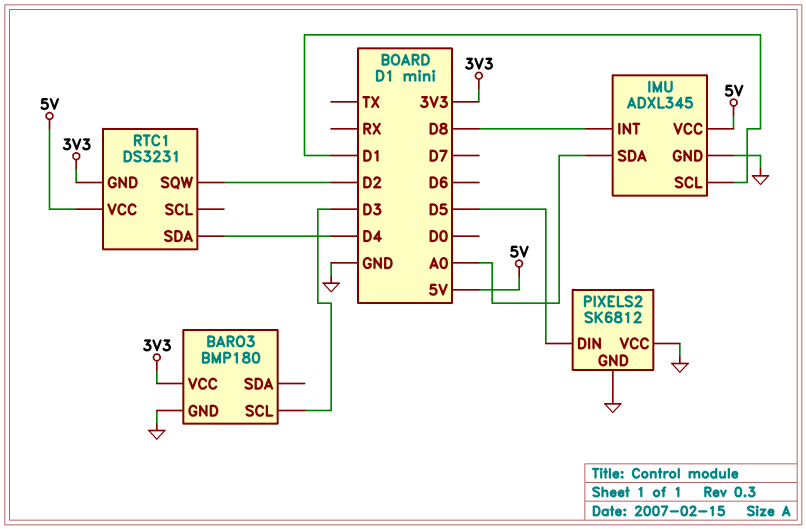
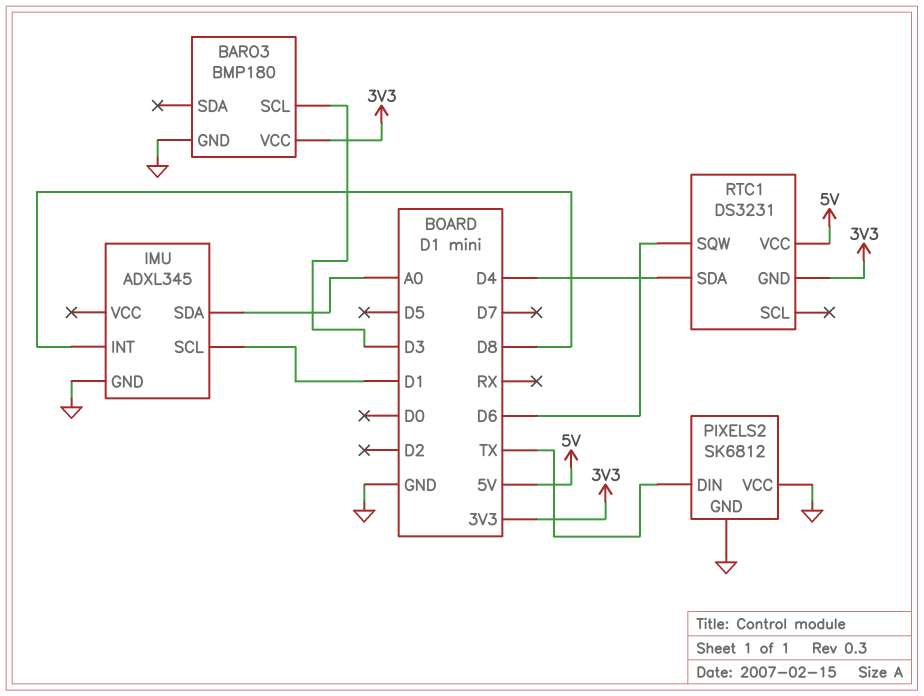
IMU pin VCC: 5V -> none
PIXELS2 pin DIN: D5 -> TX
RTC1 pin SQW: D2 -> D6

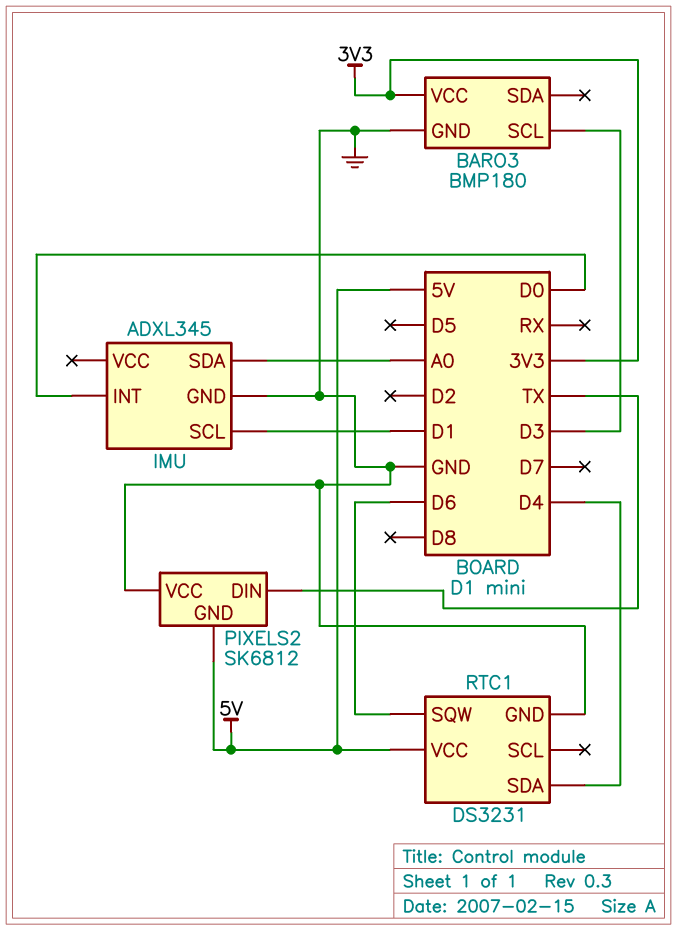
IMU pin INT: D8 -> D0
PIXELS2 pin GND: GND -> 5V
RTC1 pin GND: 3V3 -> GND

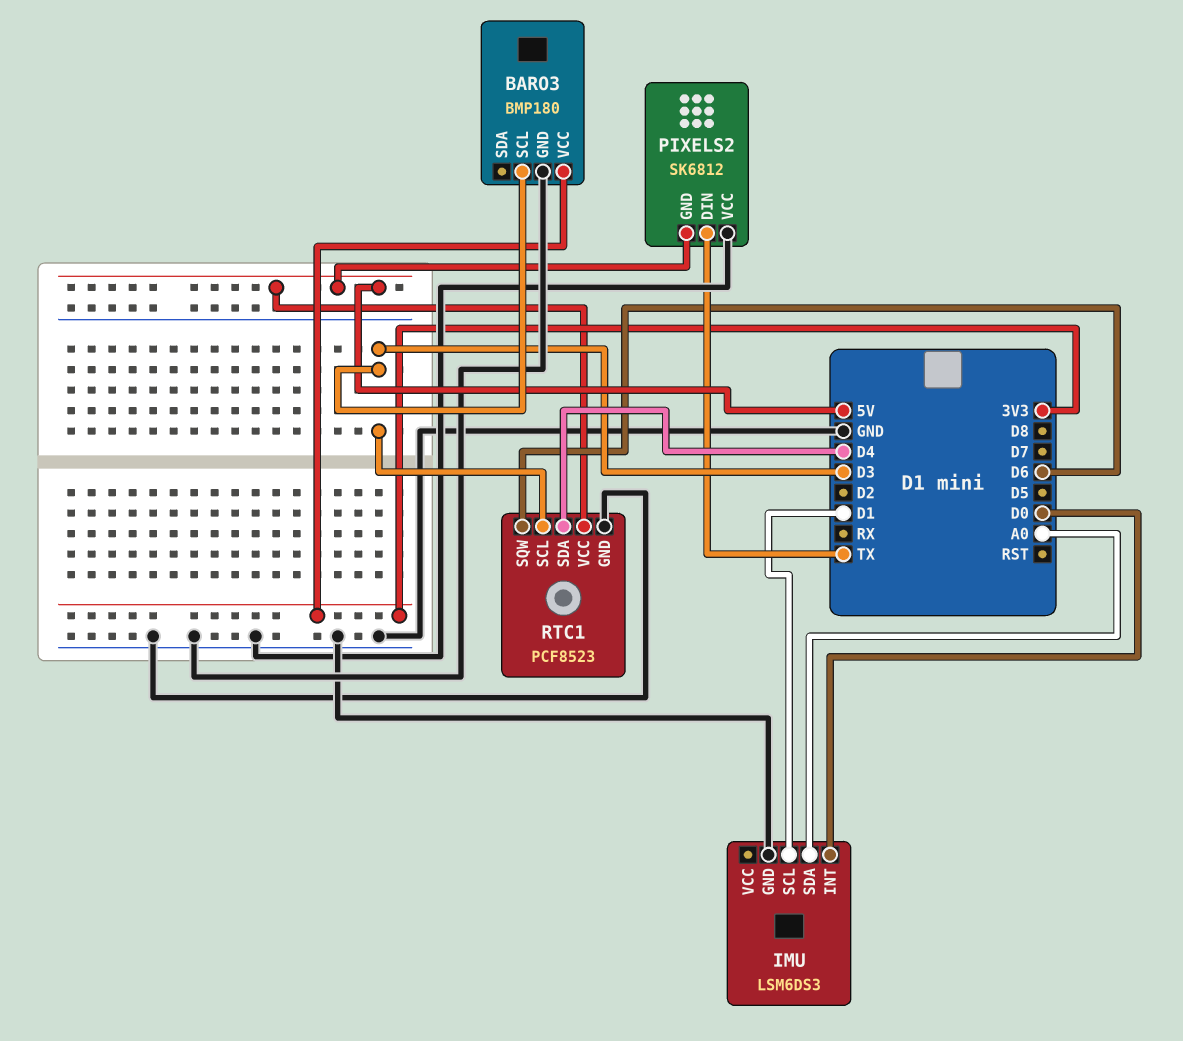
IMU: ADXL345 -> LSM6DS3
RTC1: DS3231 -> PCF8523
RTC1 pin SCL: none -> D3

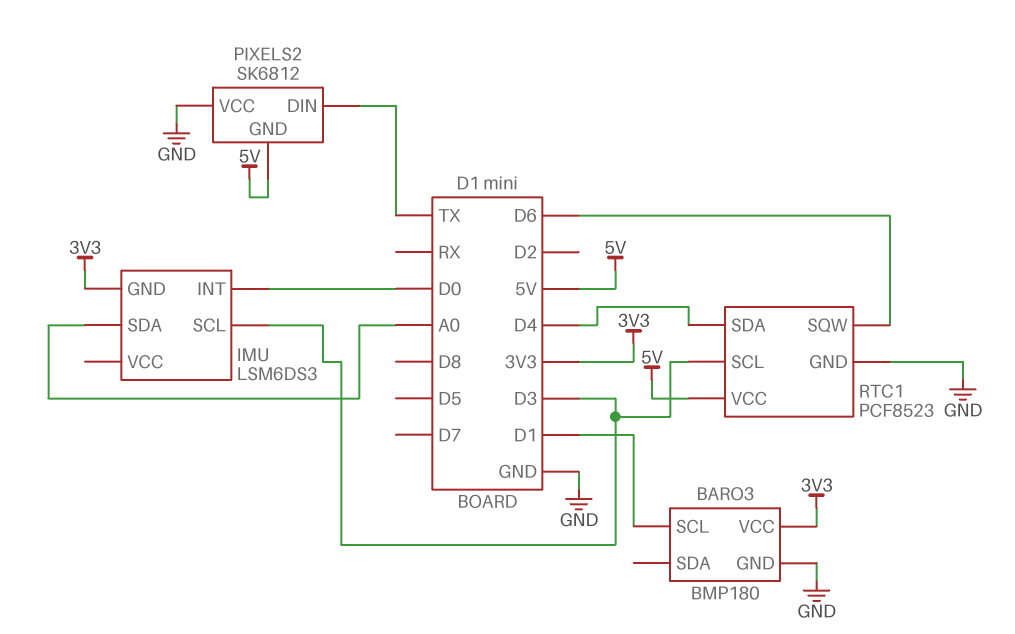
BARO3 pin SCL: D3 -> D1
IMU pin GND: GND -> 3V3
IMU pin SCL: D1 -> D3

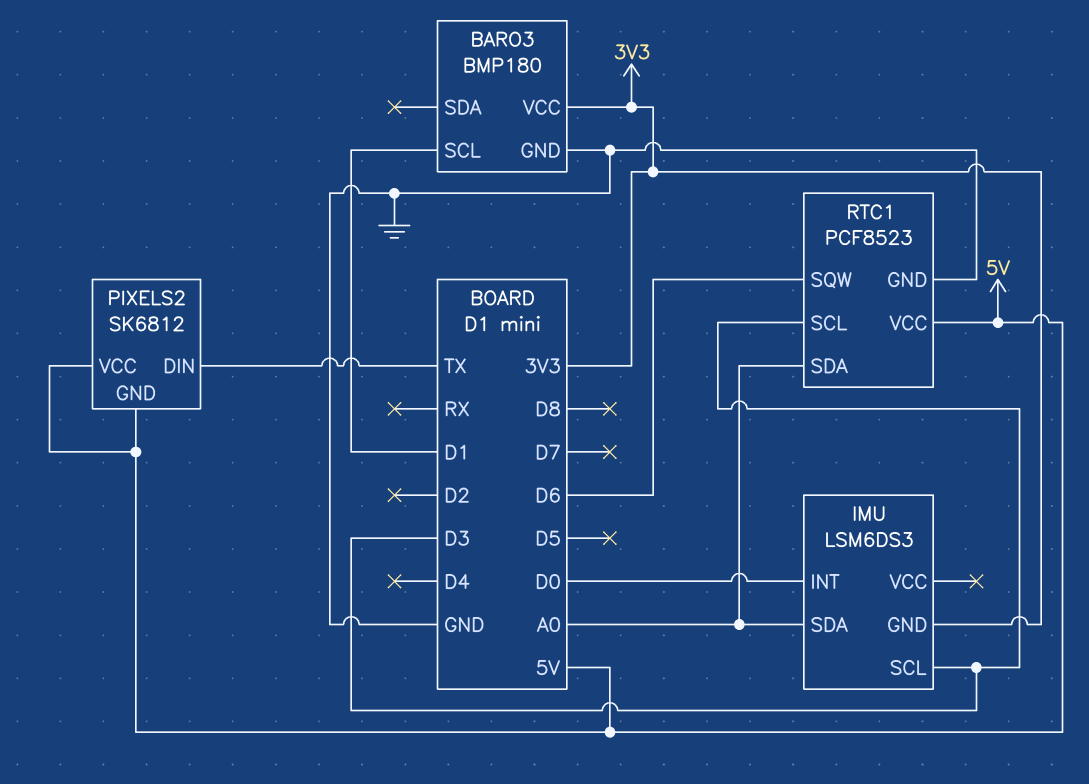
PIXELS2 pin VCC: GND -> 5V
RTC1 pin SDA: D4 -> A0

